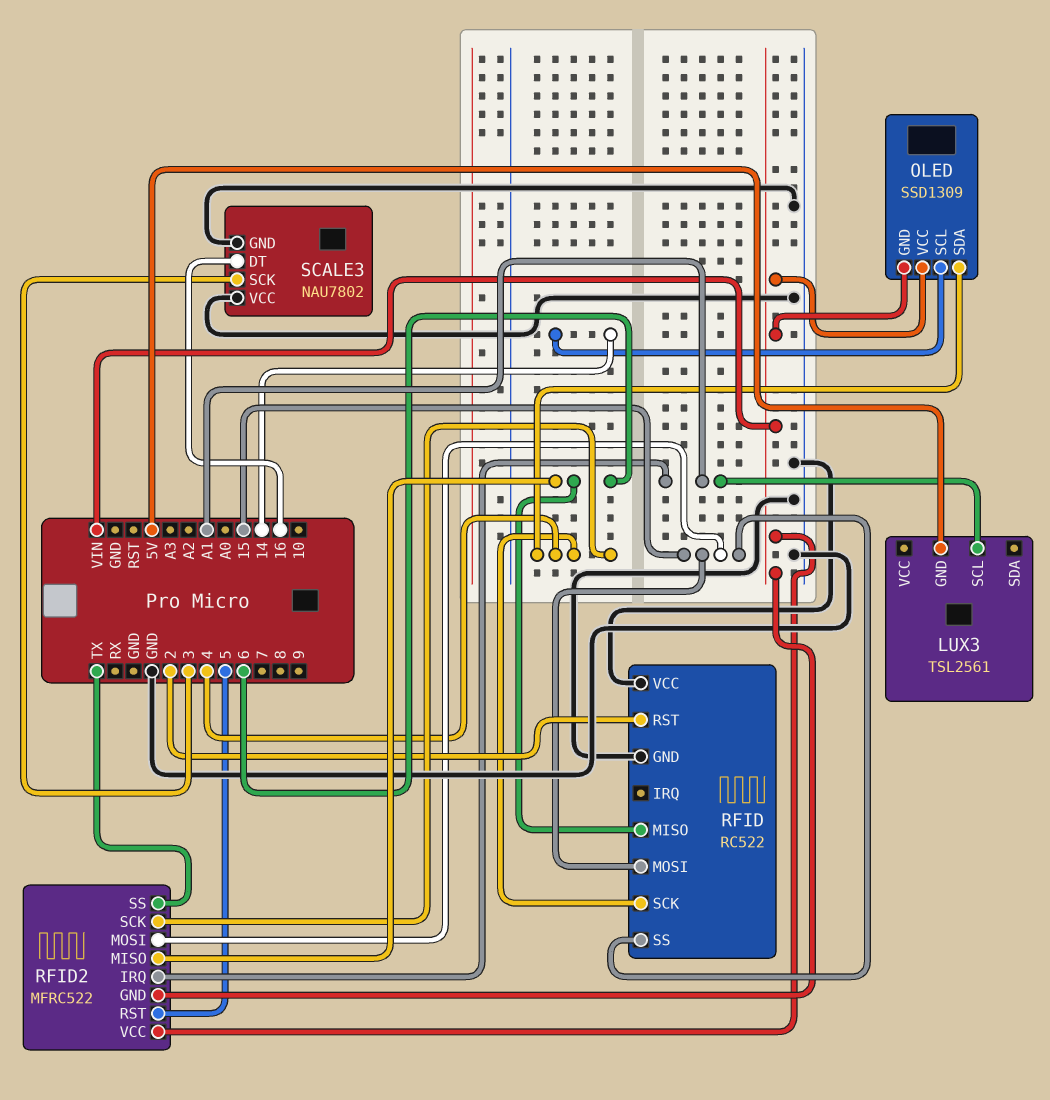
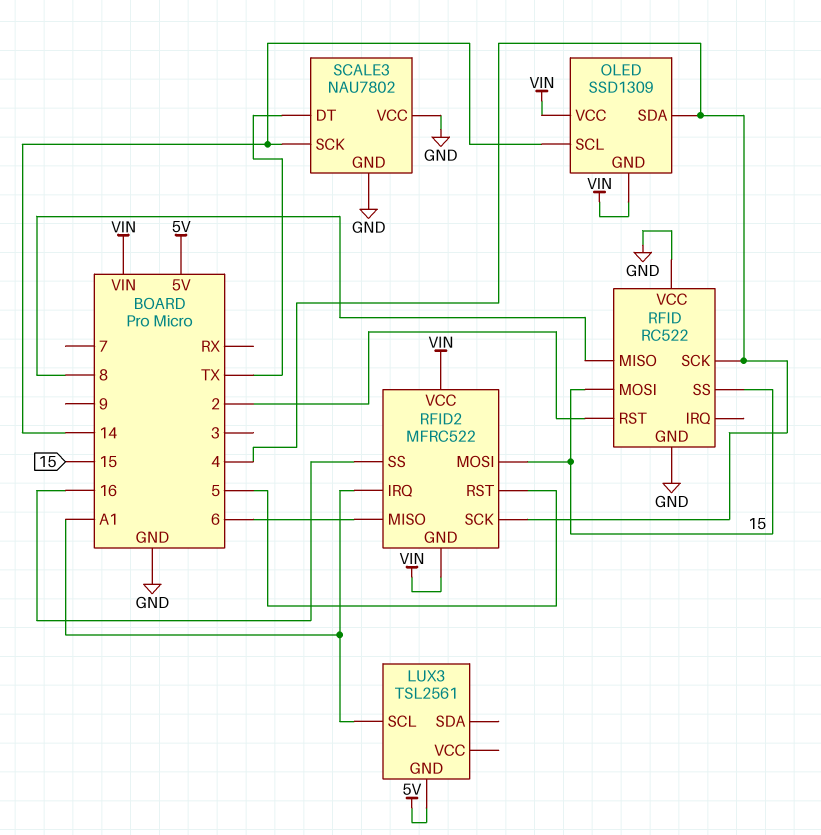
RFID pin MISO: 6 -> 8
RFID2 pin SS: TX -> 16
SCALE3 pin DT: 16 -> TX
SCALE3 pin SCK: 3 -> 14

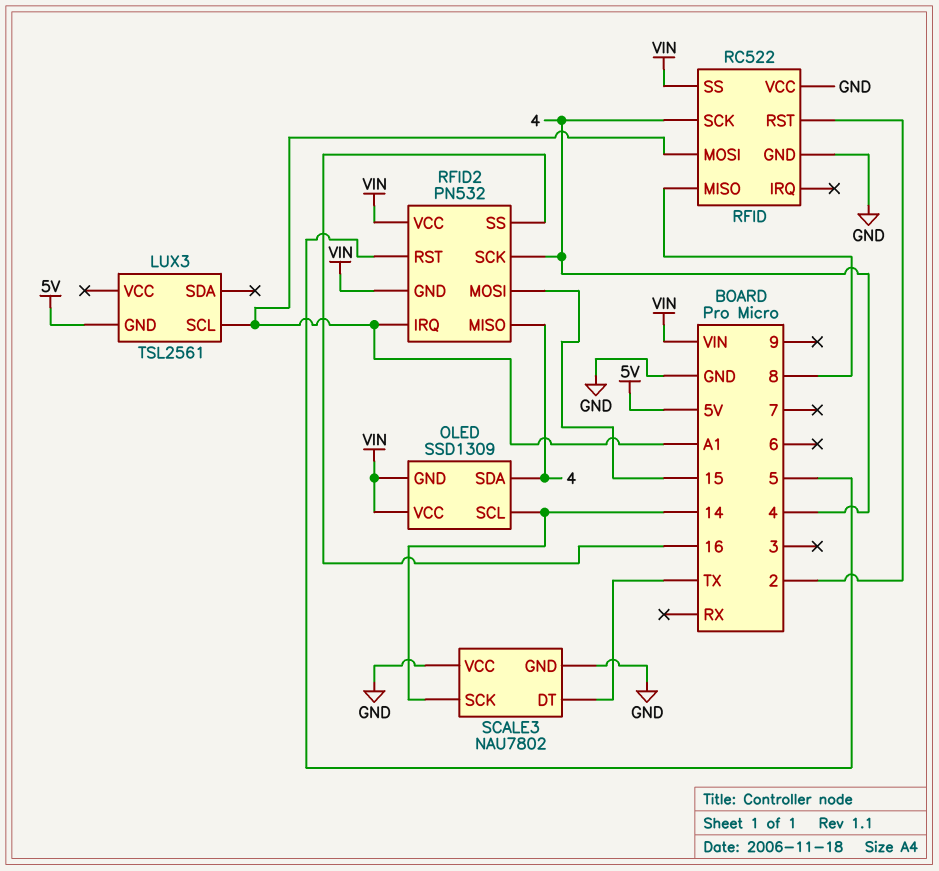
RFID pin MOSI: 15 -> A1
RFID pin SS: 15 -> VIN
RFID2: MFRC522 -> PN532
RFID2 pin MISO: 6 -> 4

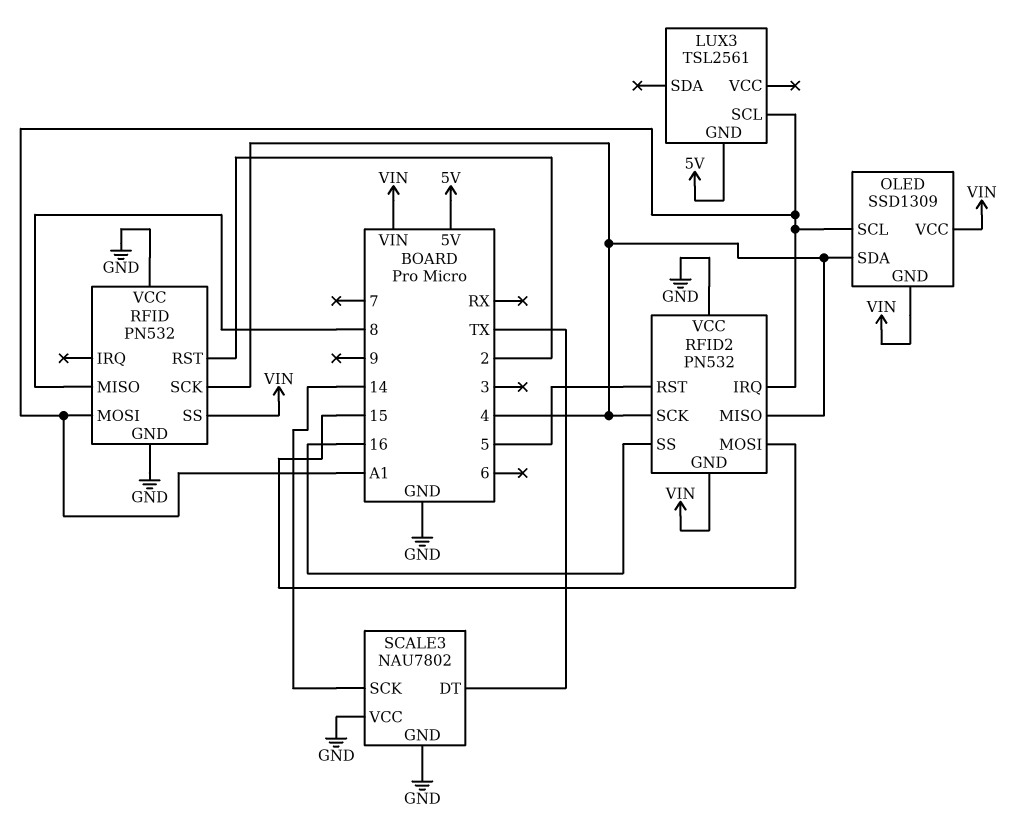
OLED pin SCL: 14 -> A1
RFID: RC522 -> PN532
RFID2 pin VCC: VIN -> GND

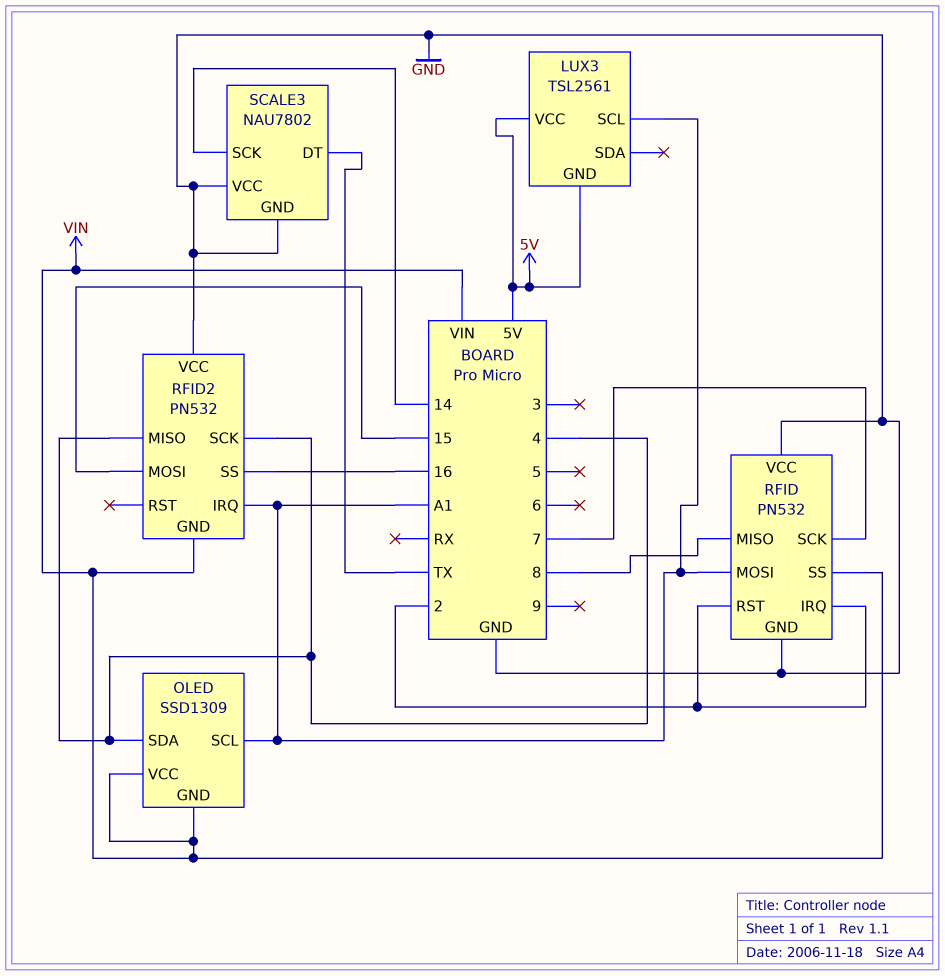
LUX3 pin VCC: none -> 5V
RFID pin IRQ: none -> 2
RFID pin SCK: 4 -> 7
RFID2 pin RST: 5 -> none

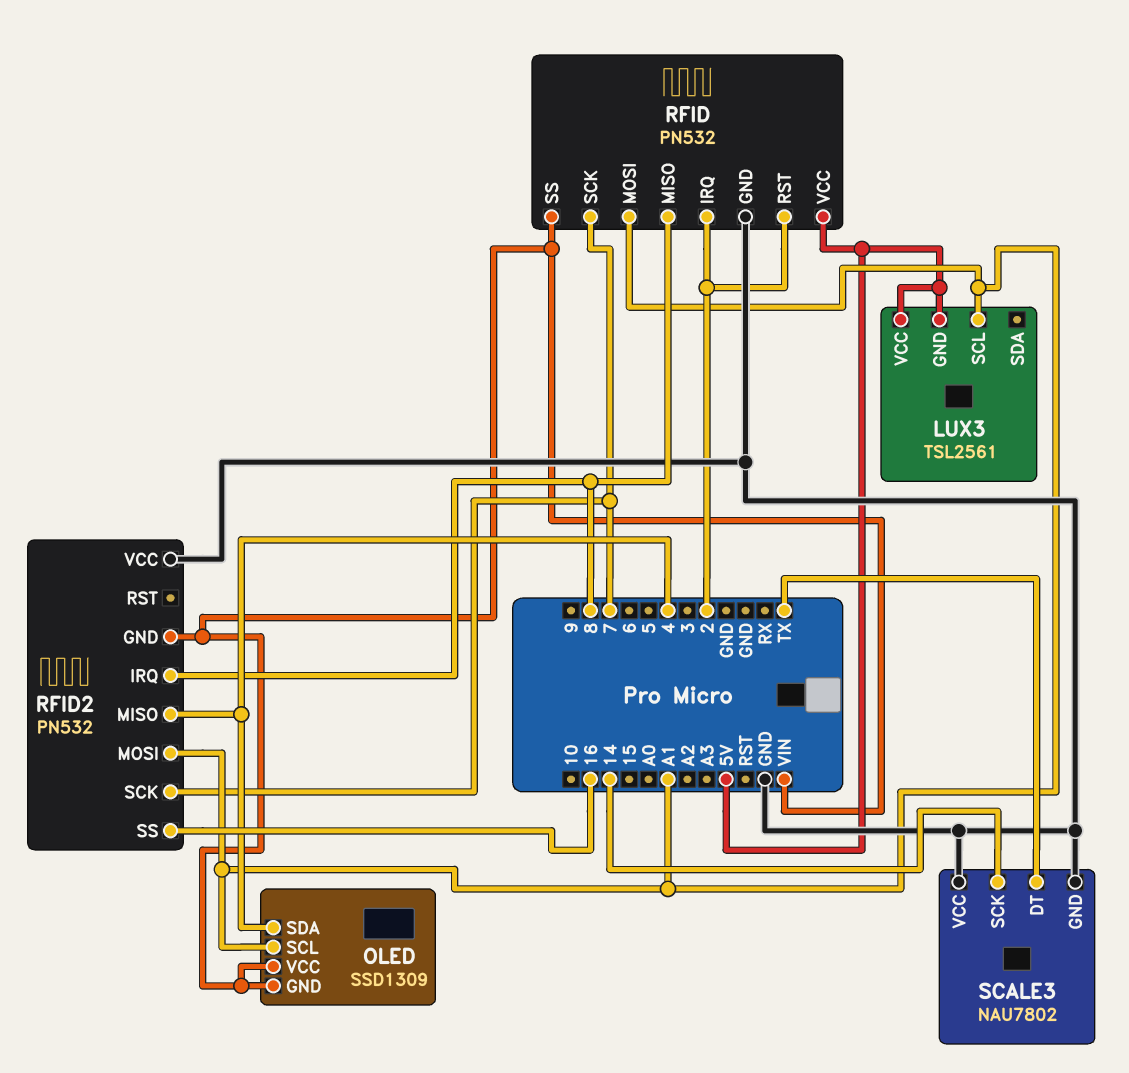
RFID pin VCC: GND -> 5V
RFID2 pin IRQ: A1 -> 8
RFID2 pin MOSI: 15 -> A1
RFID2 pin SCK: 4 -> 7

